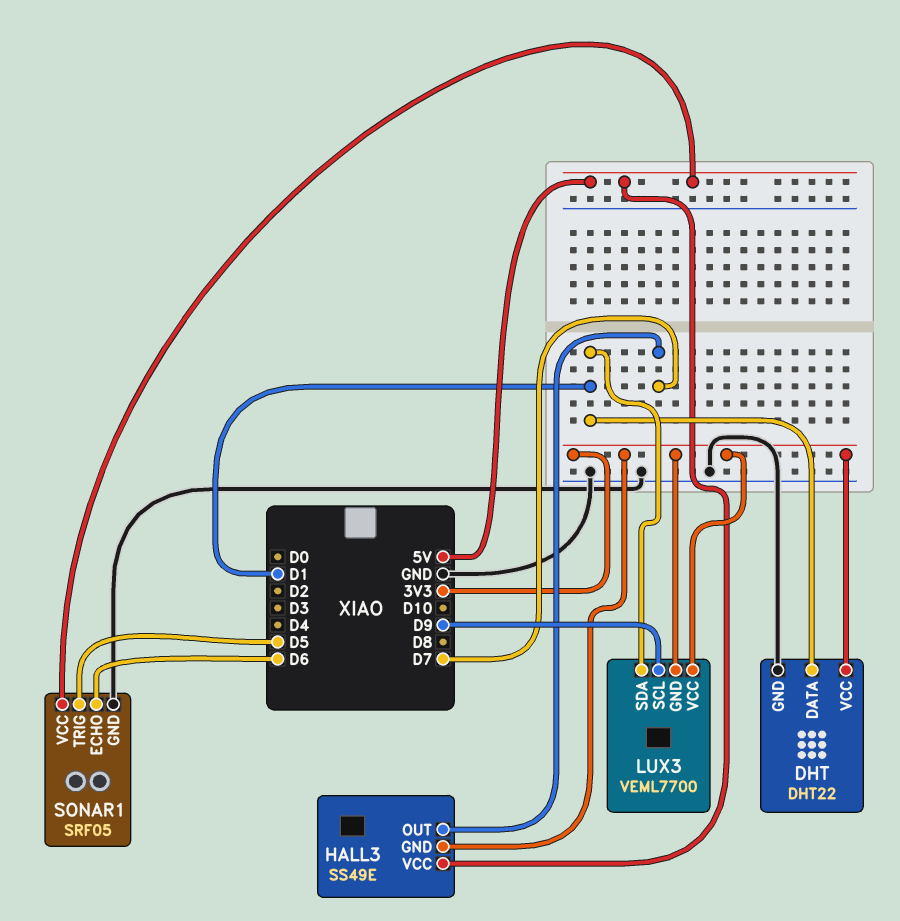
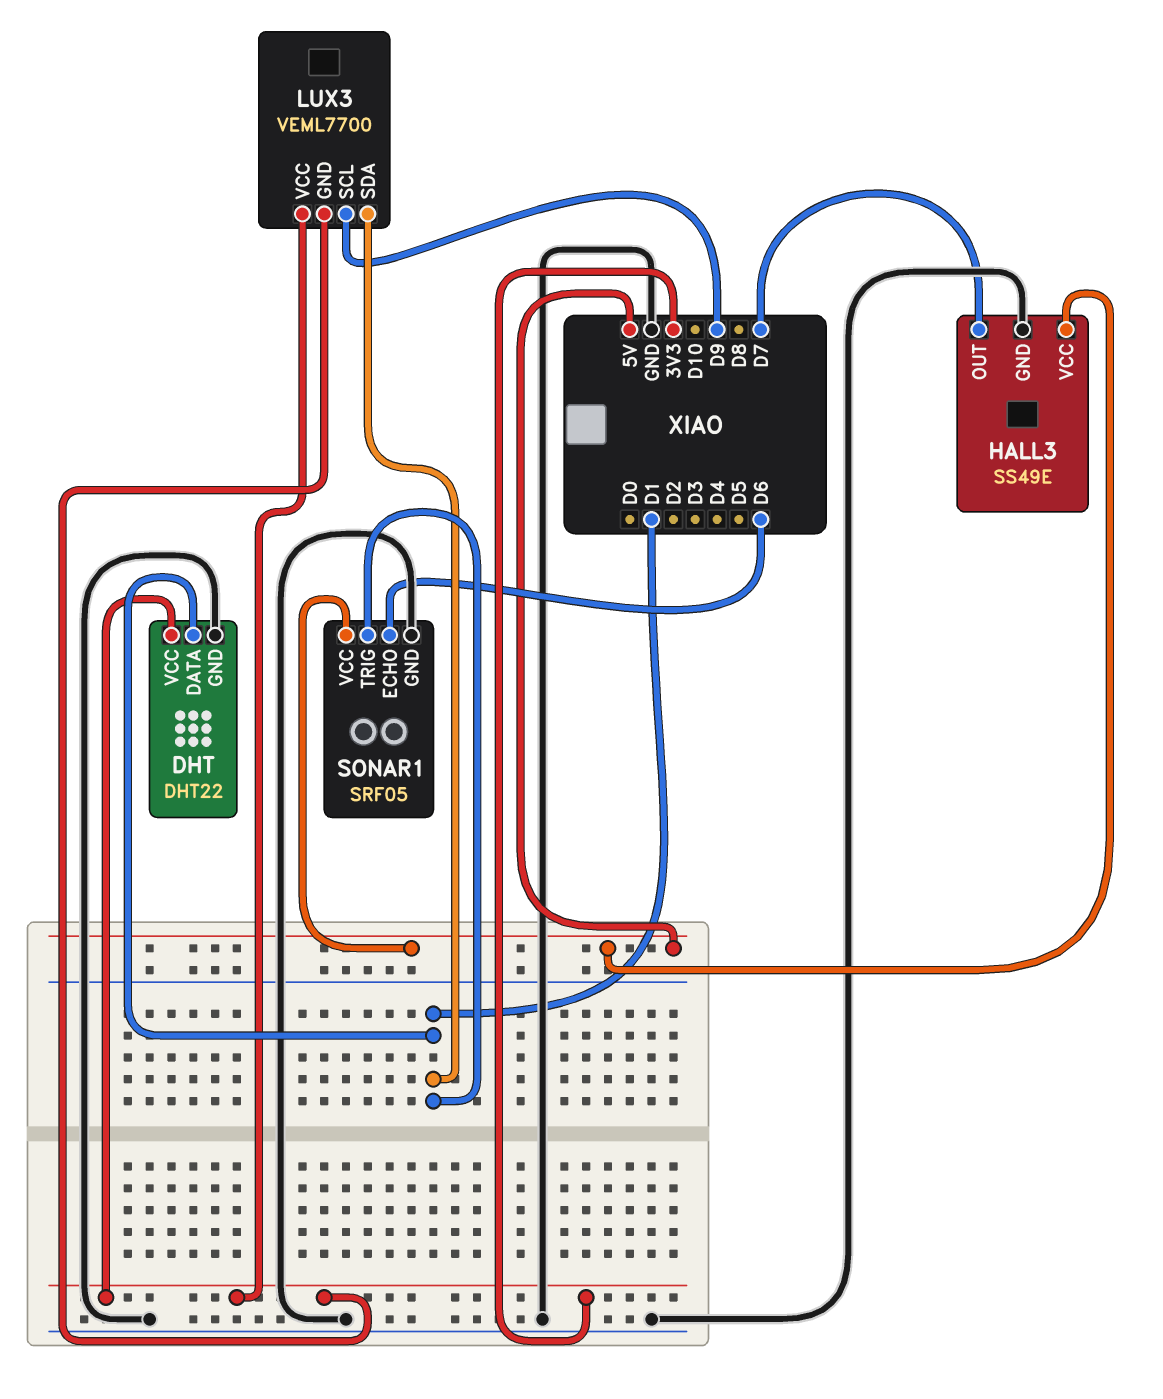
HALL3 pin GND: 3V3 -> GND
SONAR1 pin TRIG: D5 -> D1

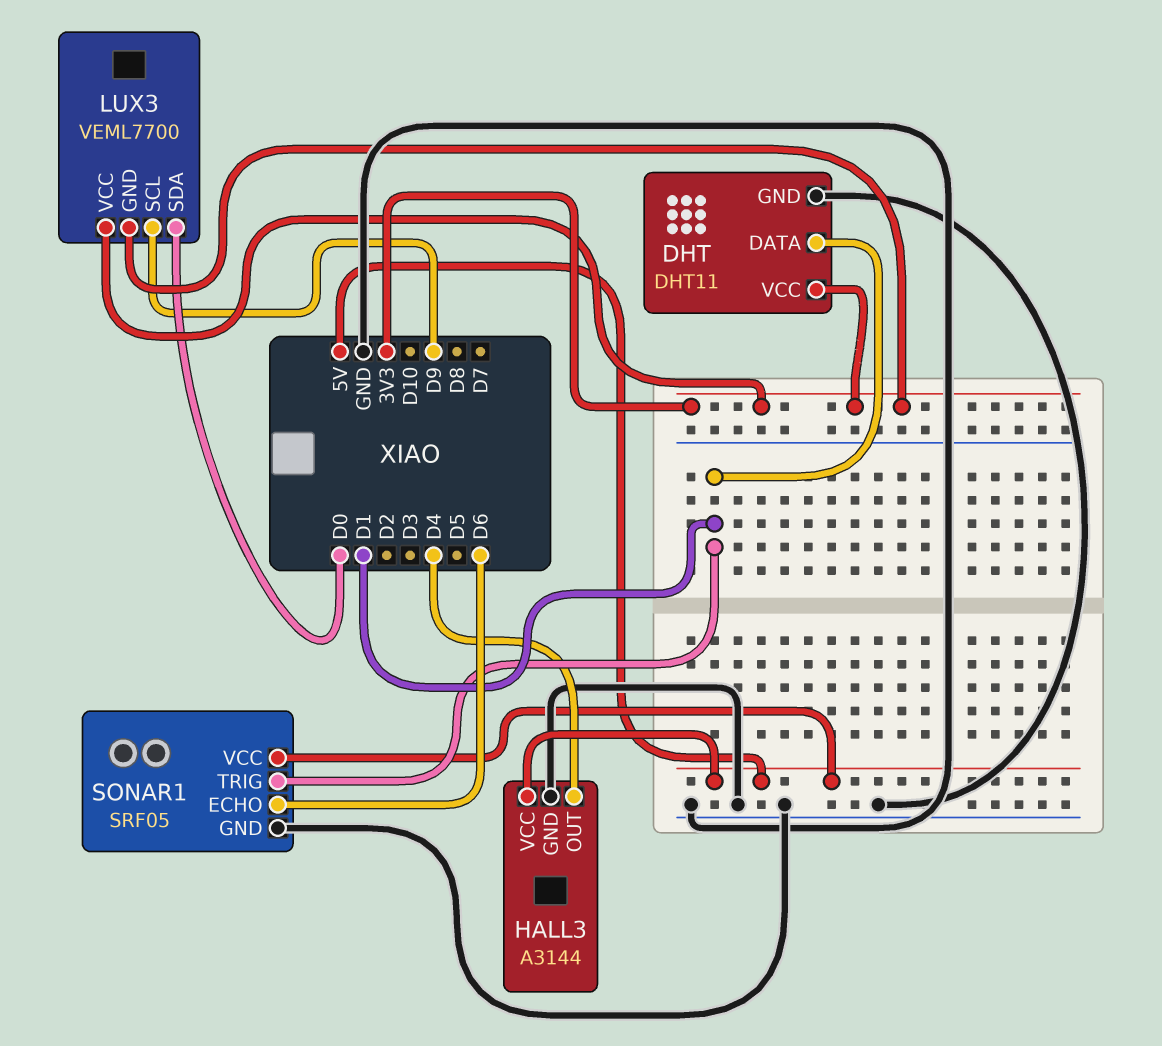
DHT: DHT22 -> DHT11
HALL3: SS49E -> A3144
HALL3 pin OUT: D7 -> D4
LUX3 pin SDA: D1 -> D0

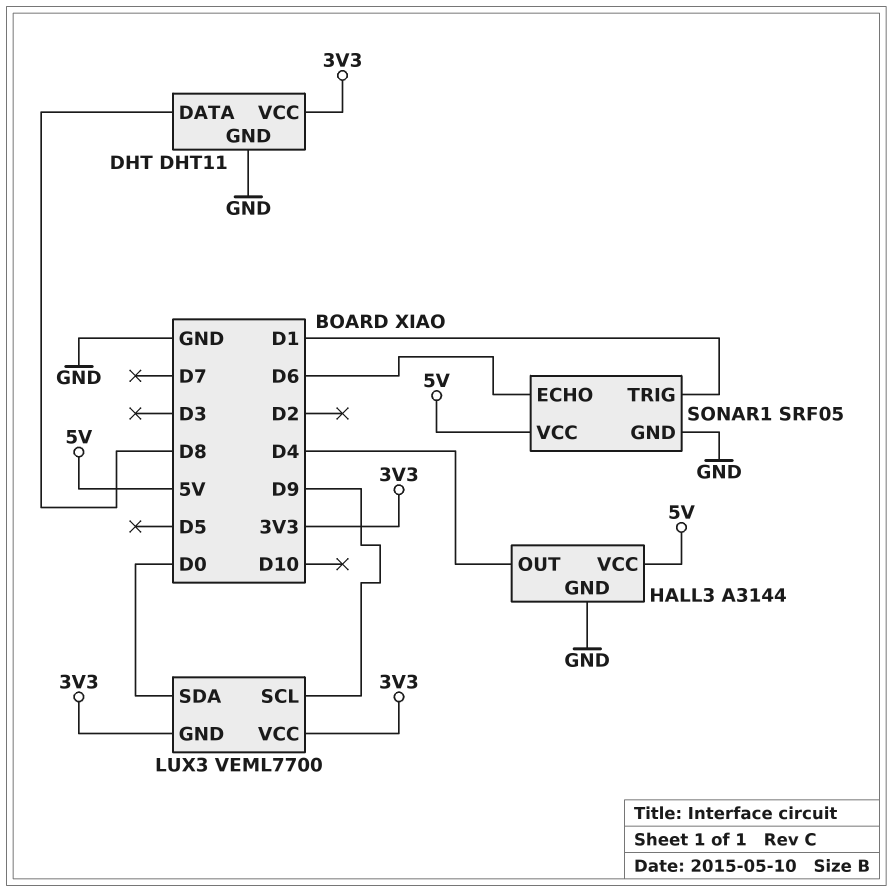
DHT pin DATA: D1 -> D8

